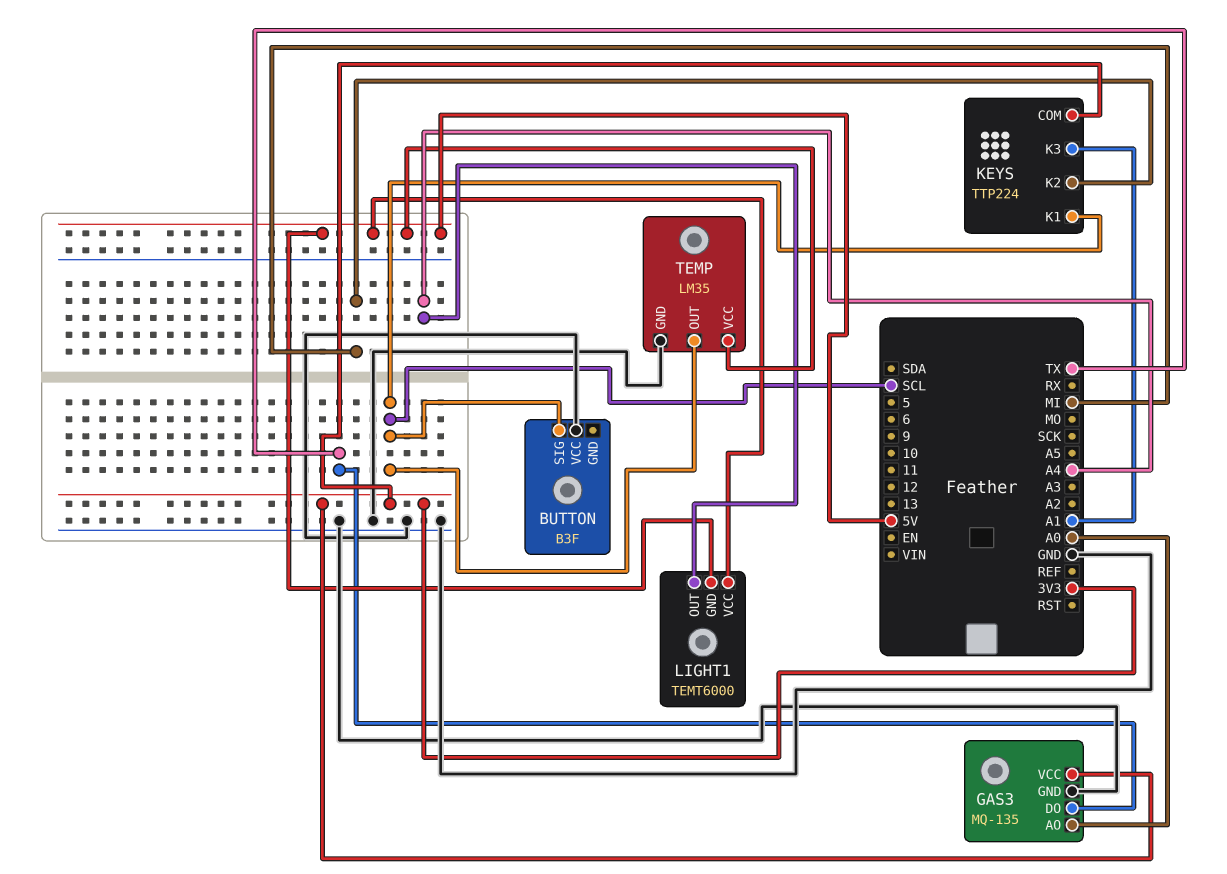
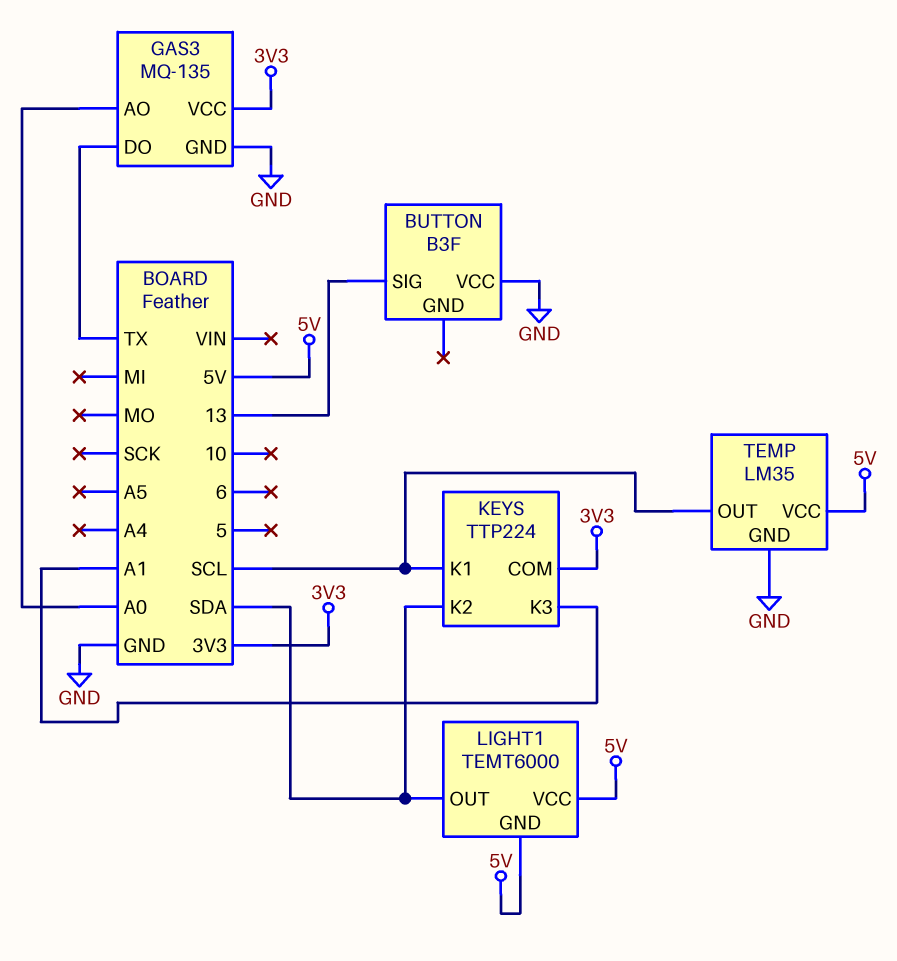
BUTTON pin SIG: SCL -> 13
KEYS pin K2: MI -> SDA
LIGHT1 pin OUT: A4 -> SDA

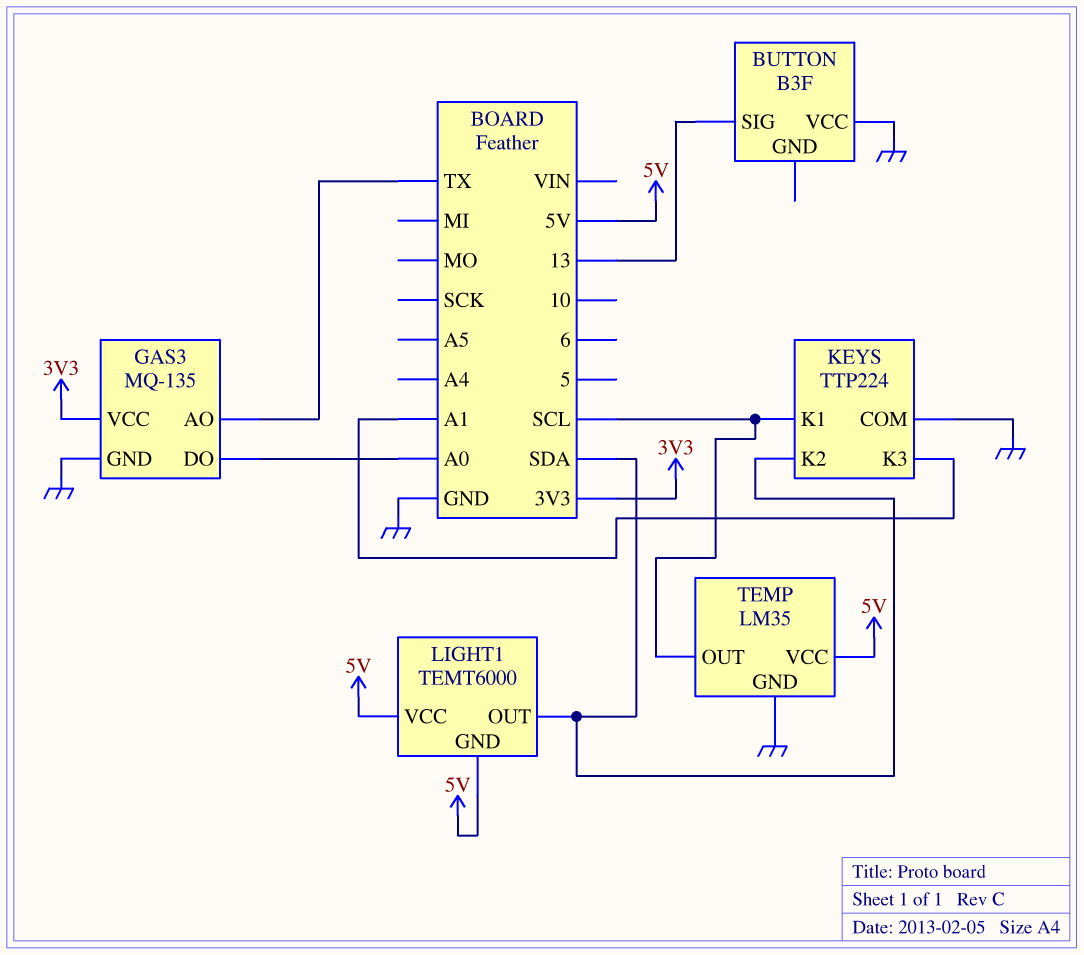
GAS3 pin AO: A0 -> TX
GAS3 pin DO: TX -> A0
KEYS pin COM: 3V3 -> GND

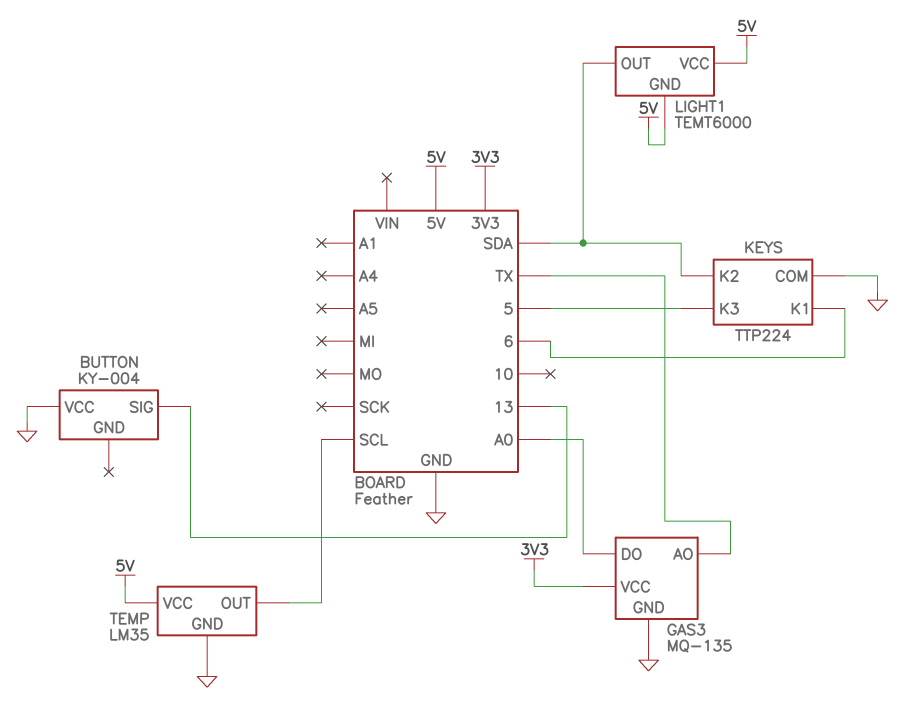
BUTTON: B3F -> KY-004
KEYS pin K1: SCL -> 6
KEYS pin K3: A1 -> 5

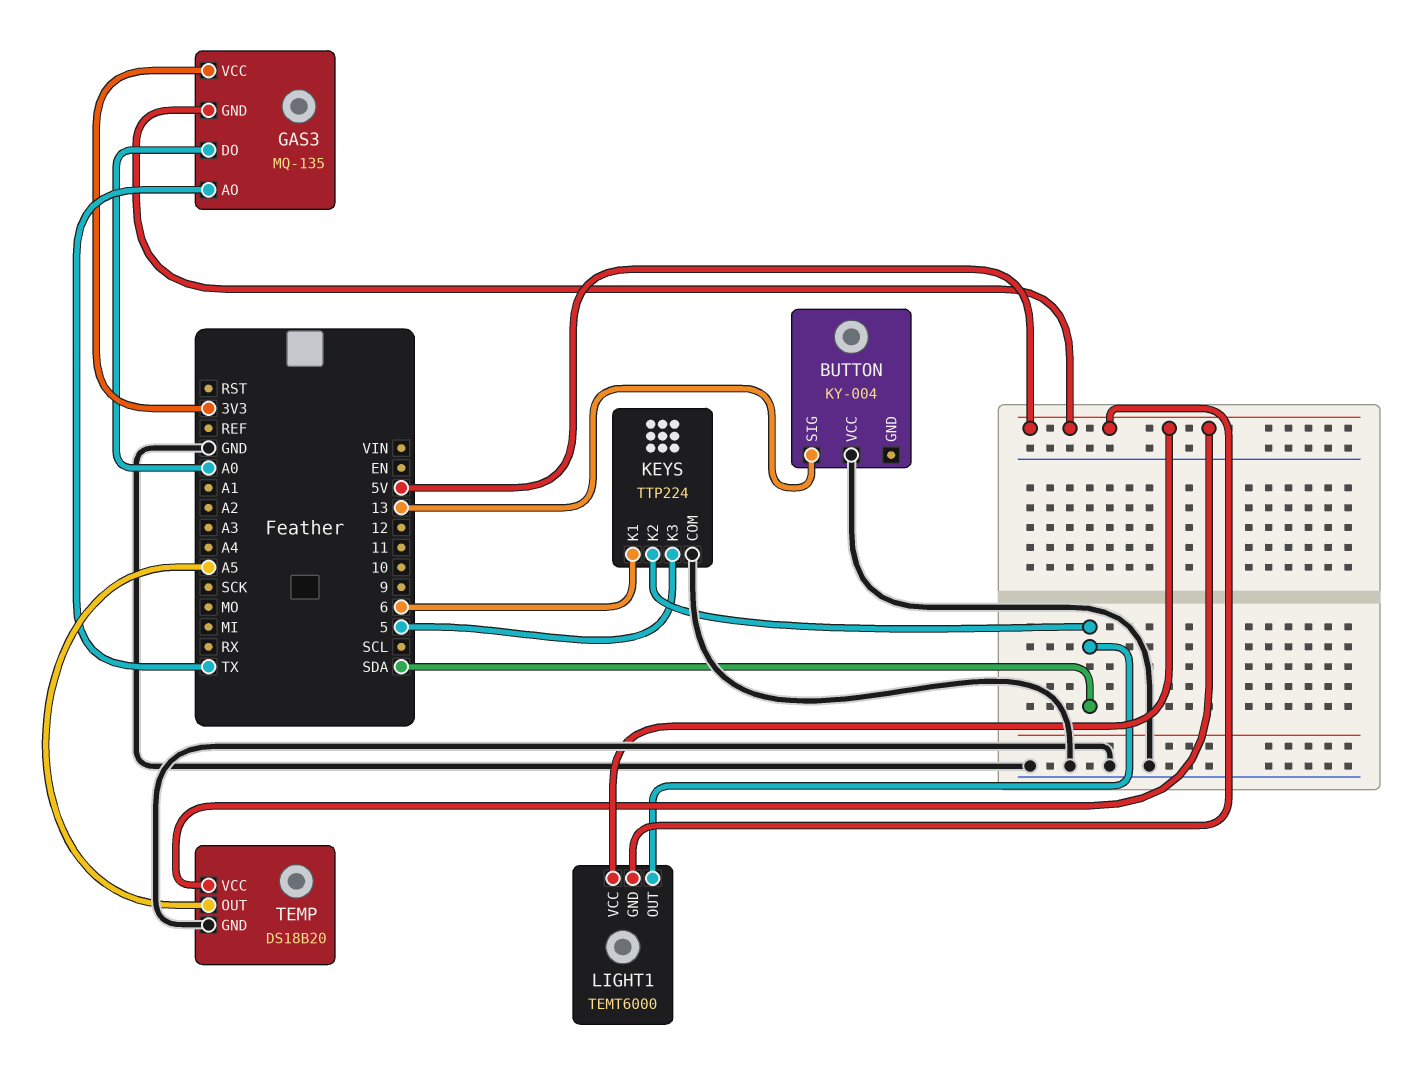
GAS3 pin GND: GND -> 5V
TEMP: LM35 -> DS18B20
TEMP pin OUT: SCL -> A5

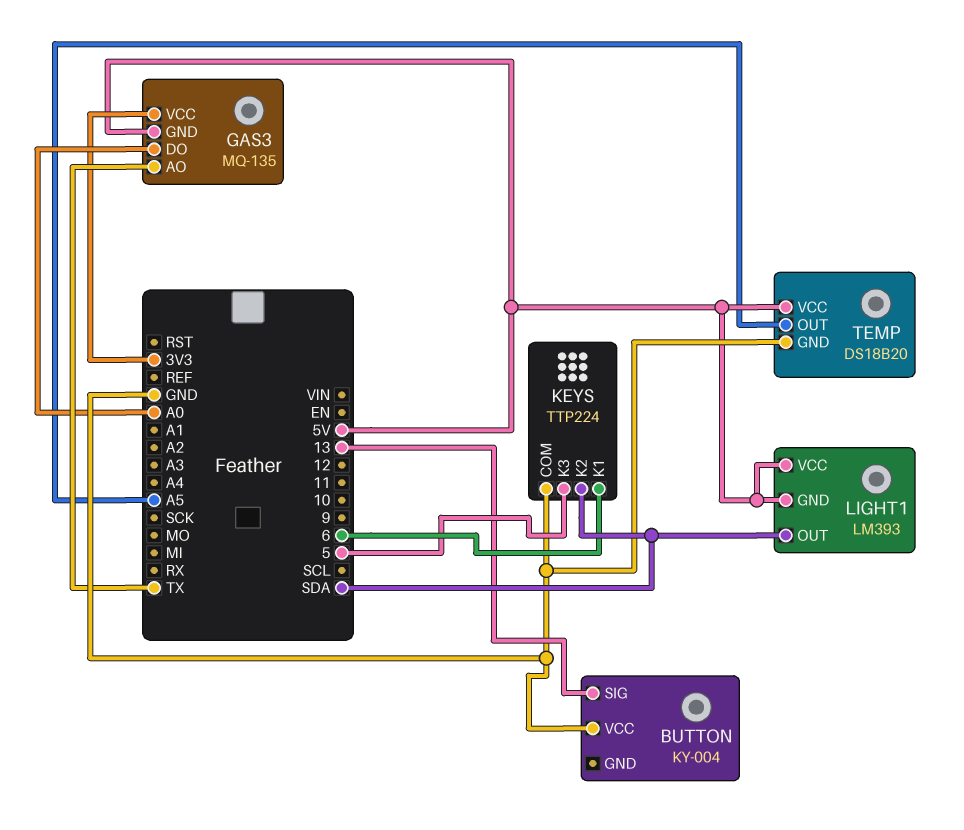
LIGHT1: TEMT6000 -> LM393

